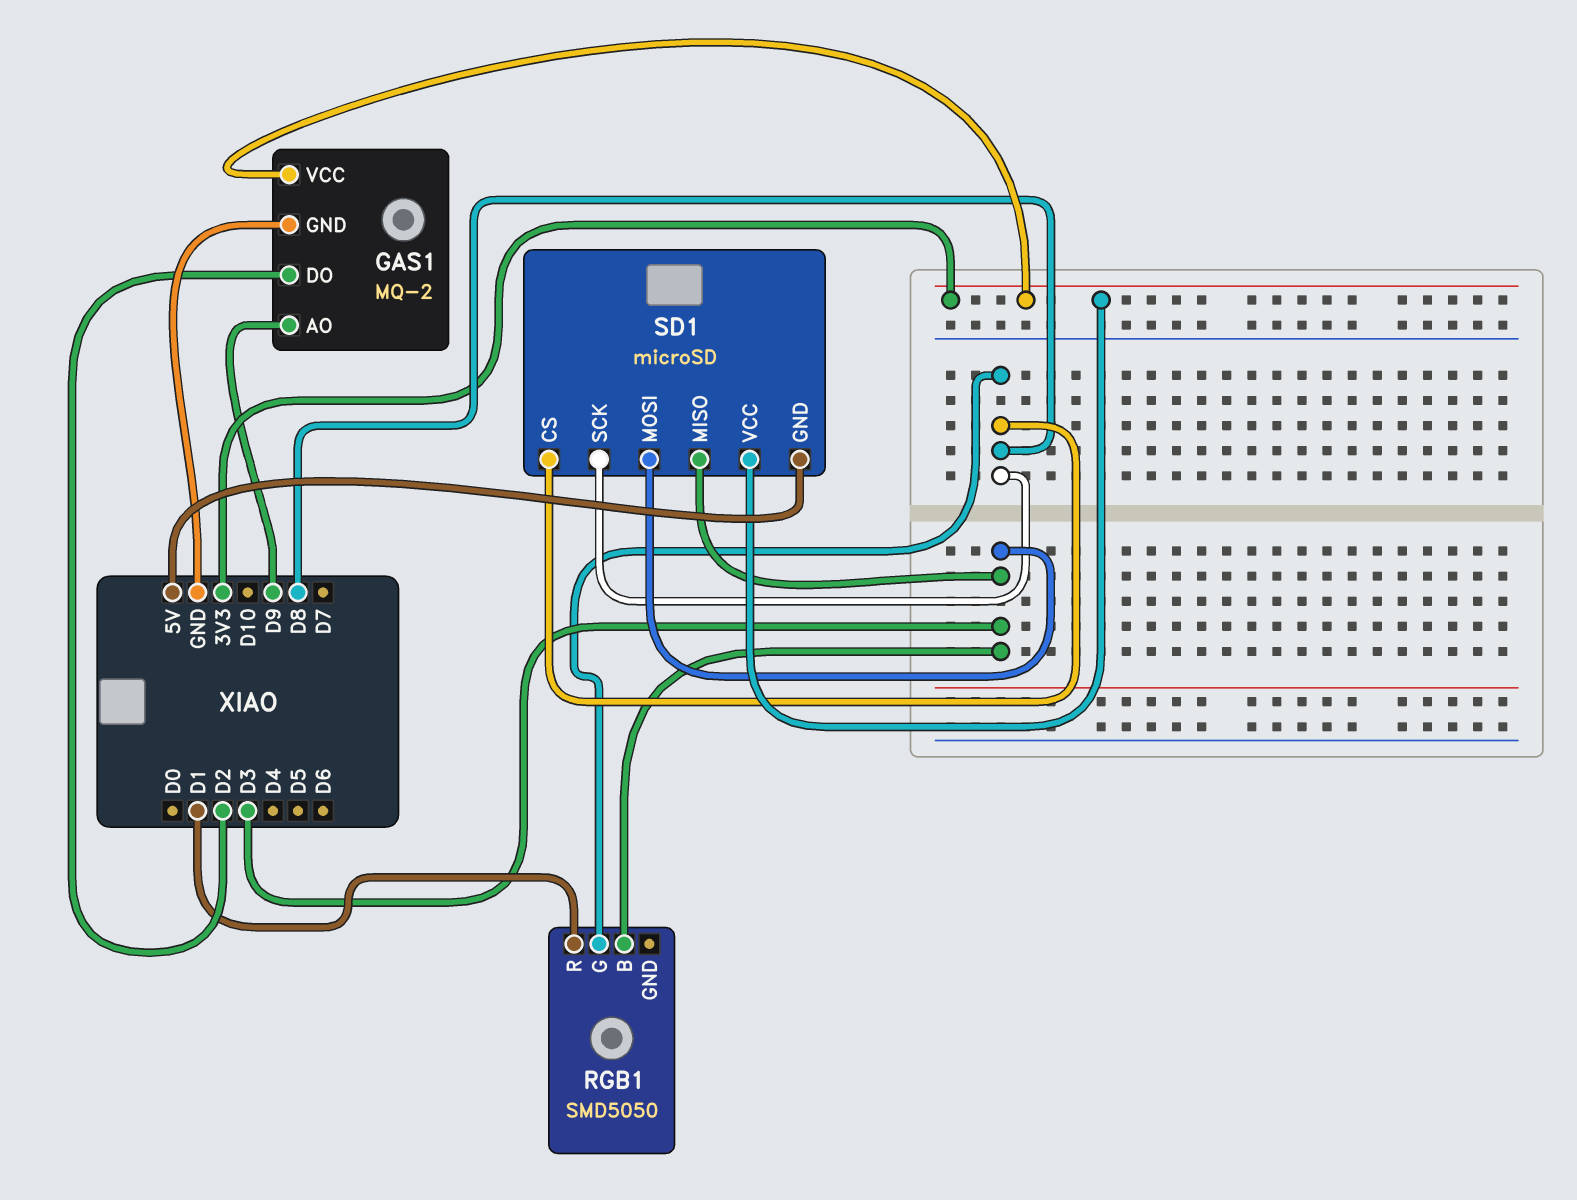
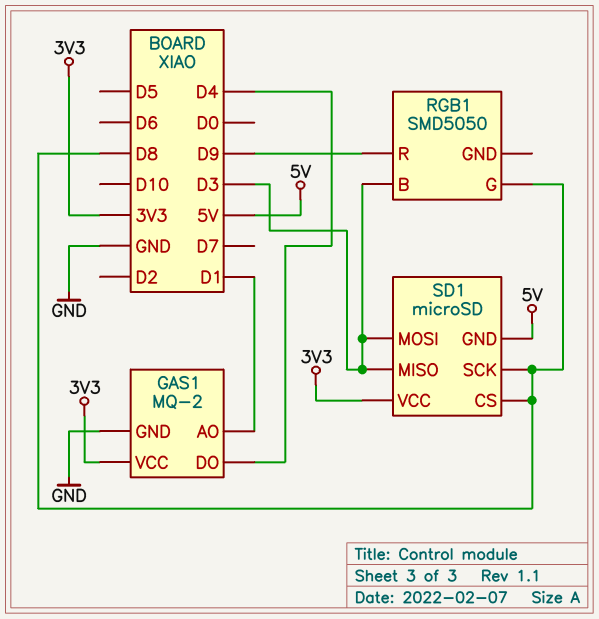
GAS1 pin AO: D9 -> D1
GAS1 pin DO: D2 -> D4
RGB1 pin R: D1 -> D9

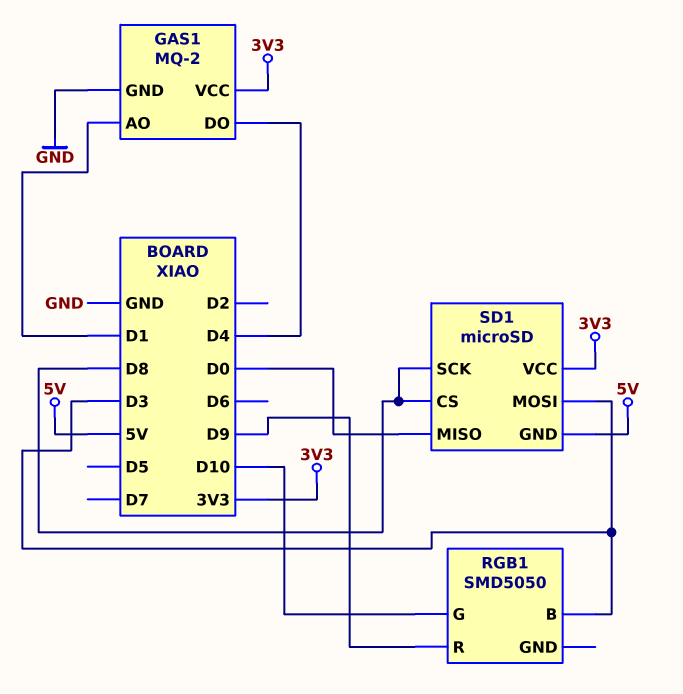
RGB1 pin G: D8 -> D10
SD1 pin MISO: D3 -> D0

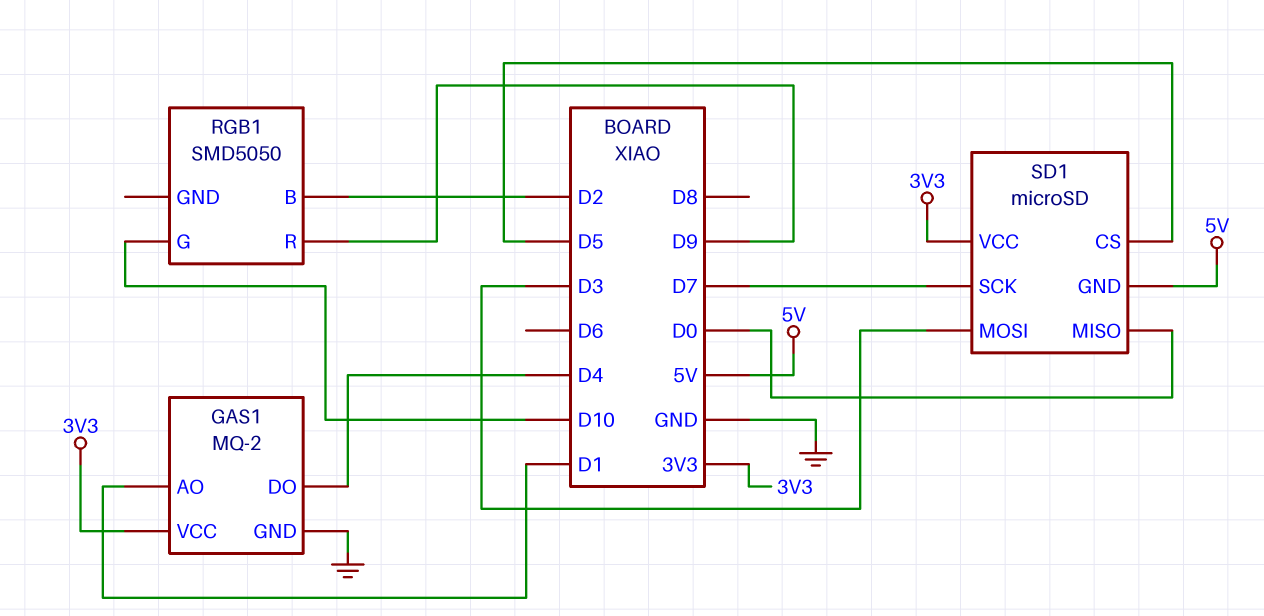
RGB1 pin B: D3 -> D2
SD1 pin CS: D8 -> D5
SD1 pin SCK: D8 -> D7

